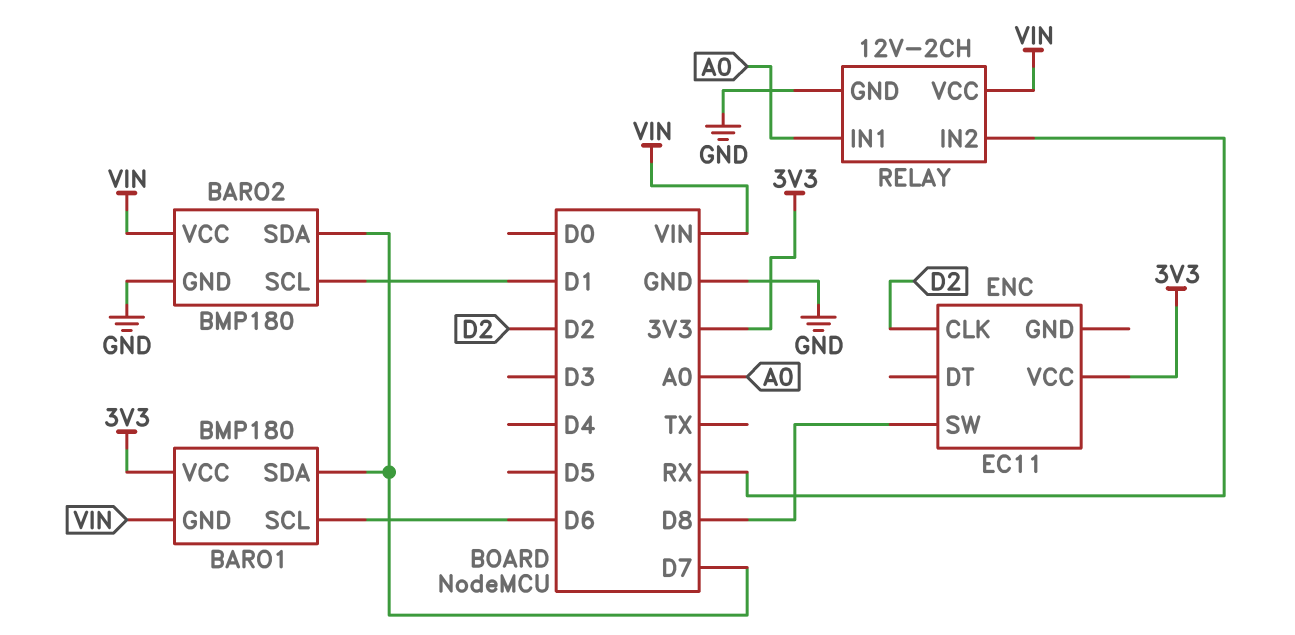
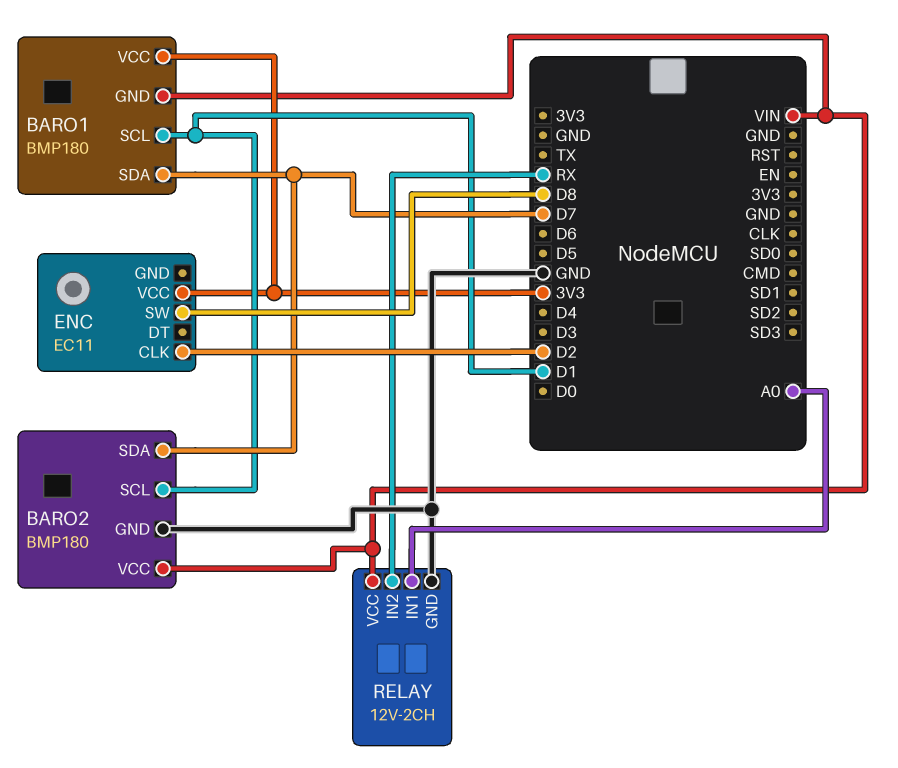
BARO1 pin SCL: D6 -> D1

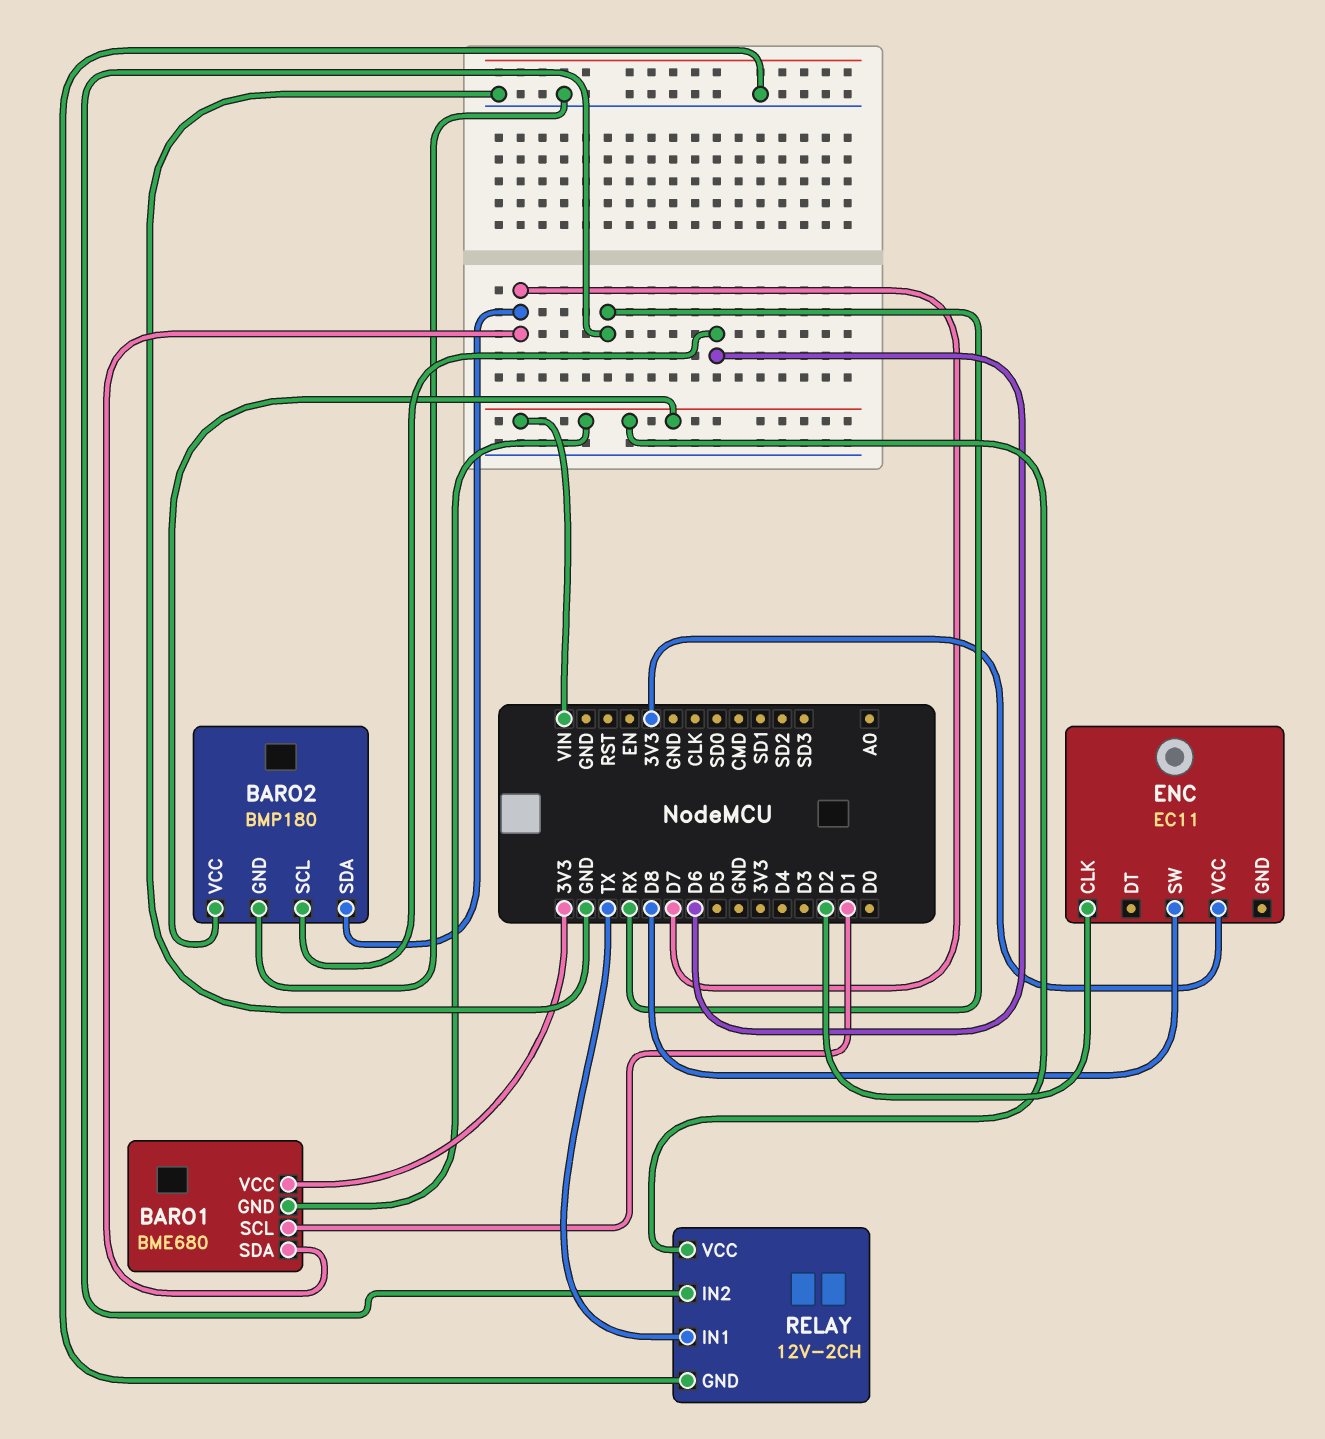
BARO1: BMP180 -> BME680
BARO2 pin SCL: D1 -> D6
RELAY pin IN1: A0 -> TX

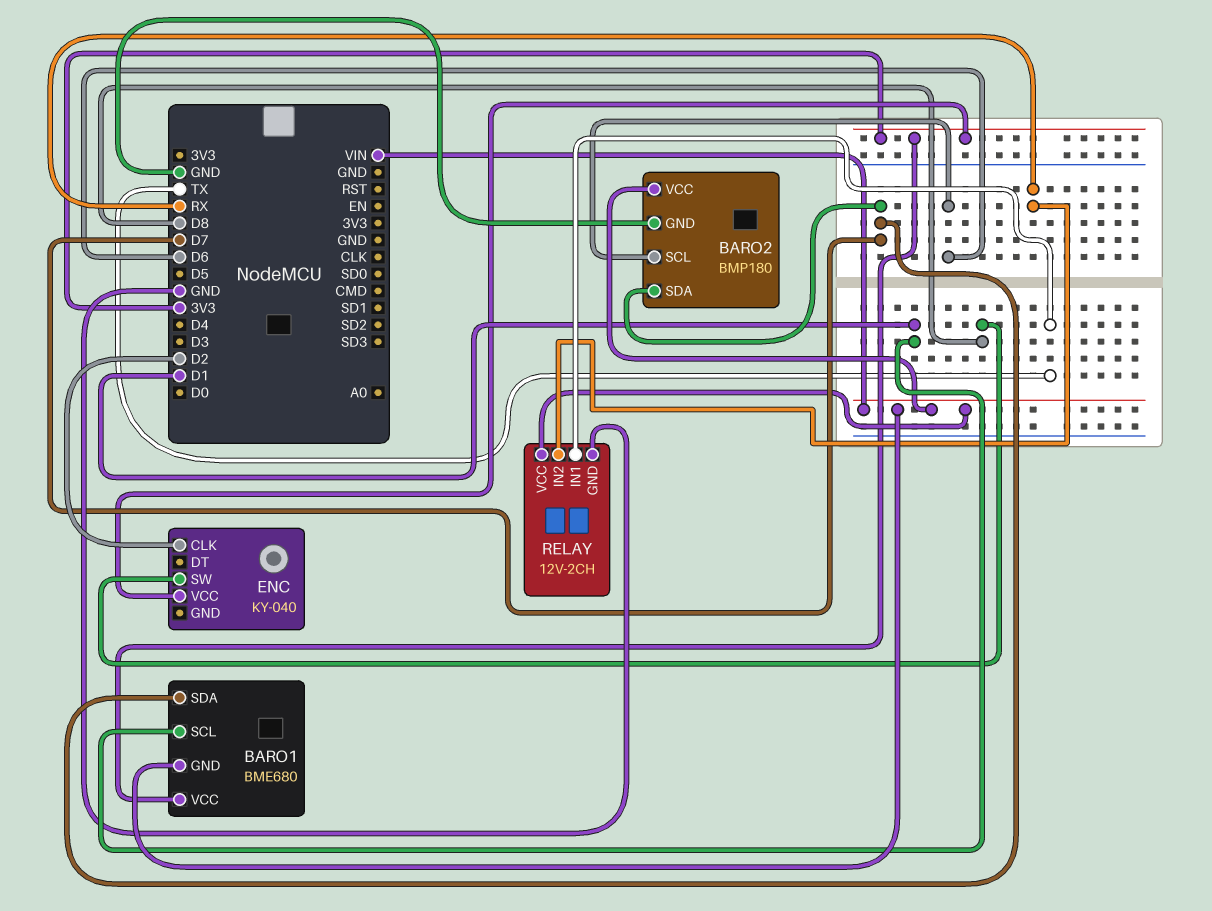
ENC: EC11 -> KY-040

